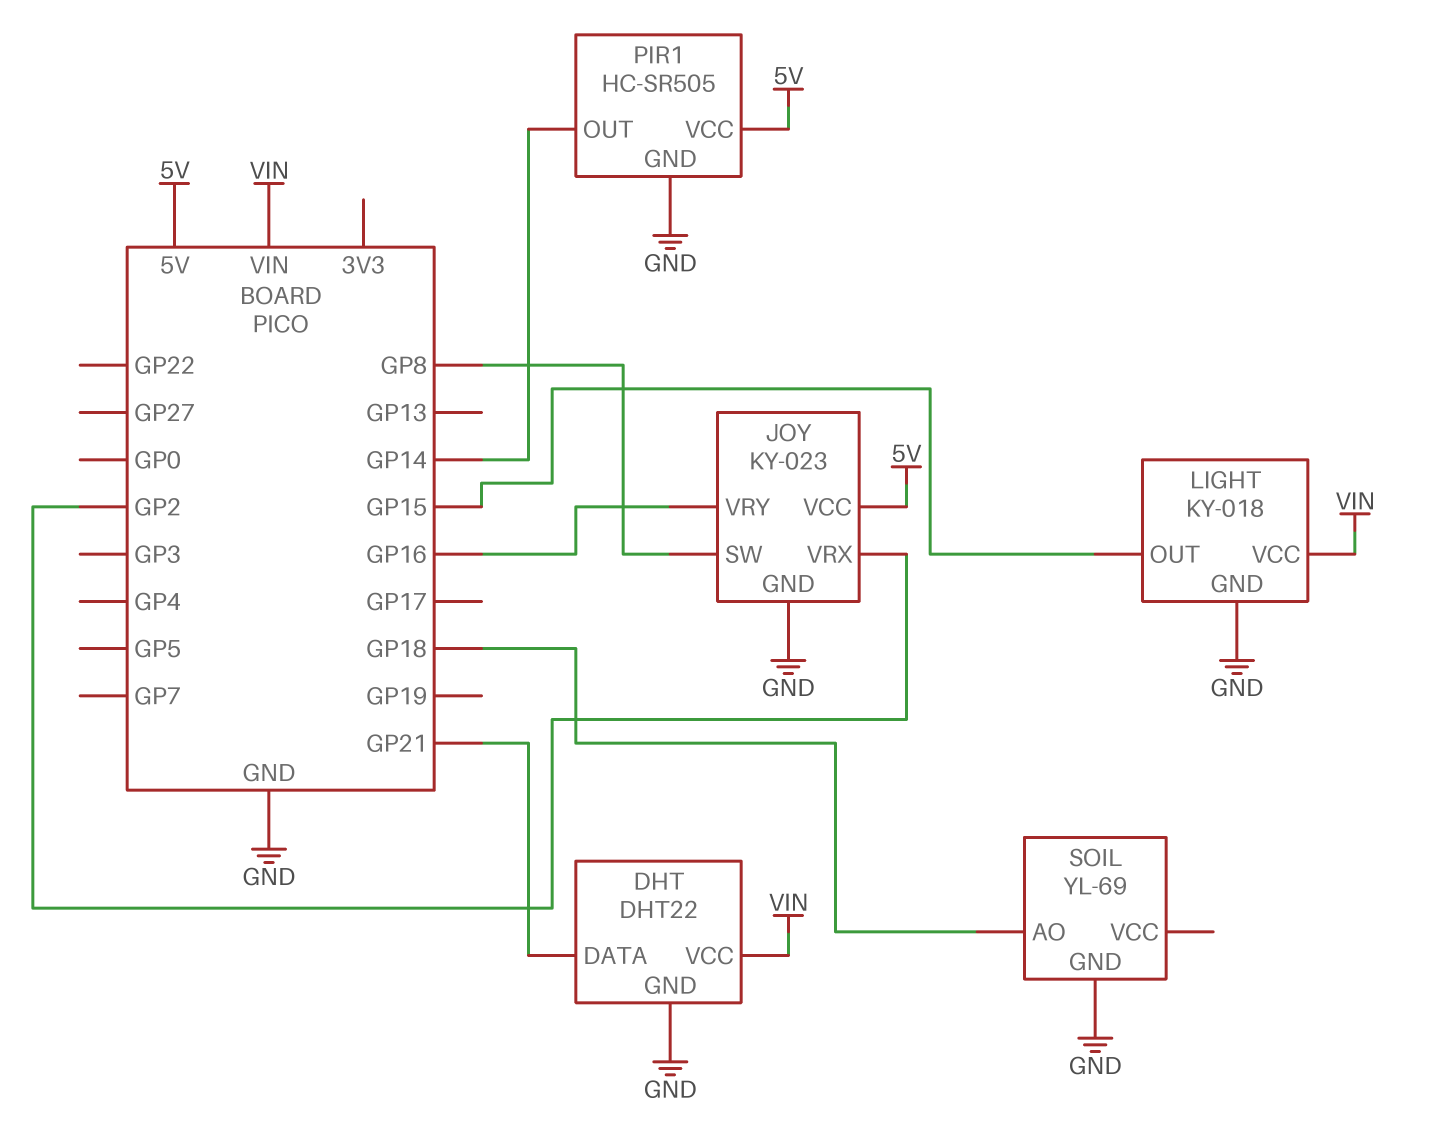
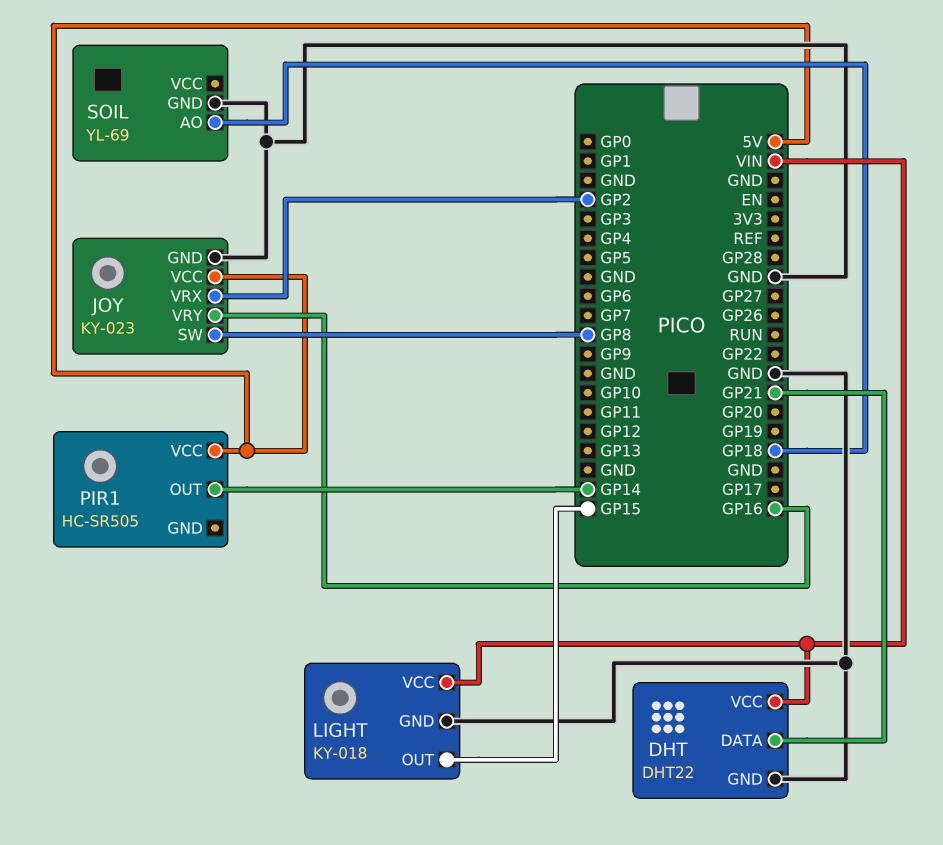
PIR1 pin GND: GND -> none

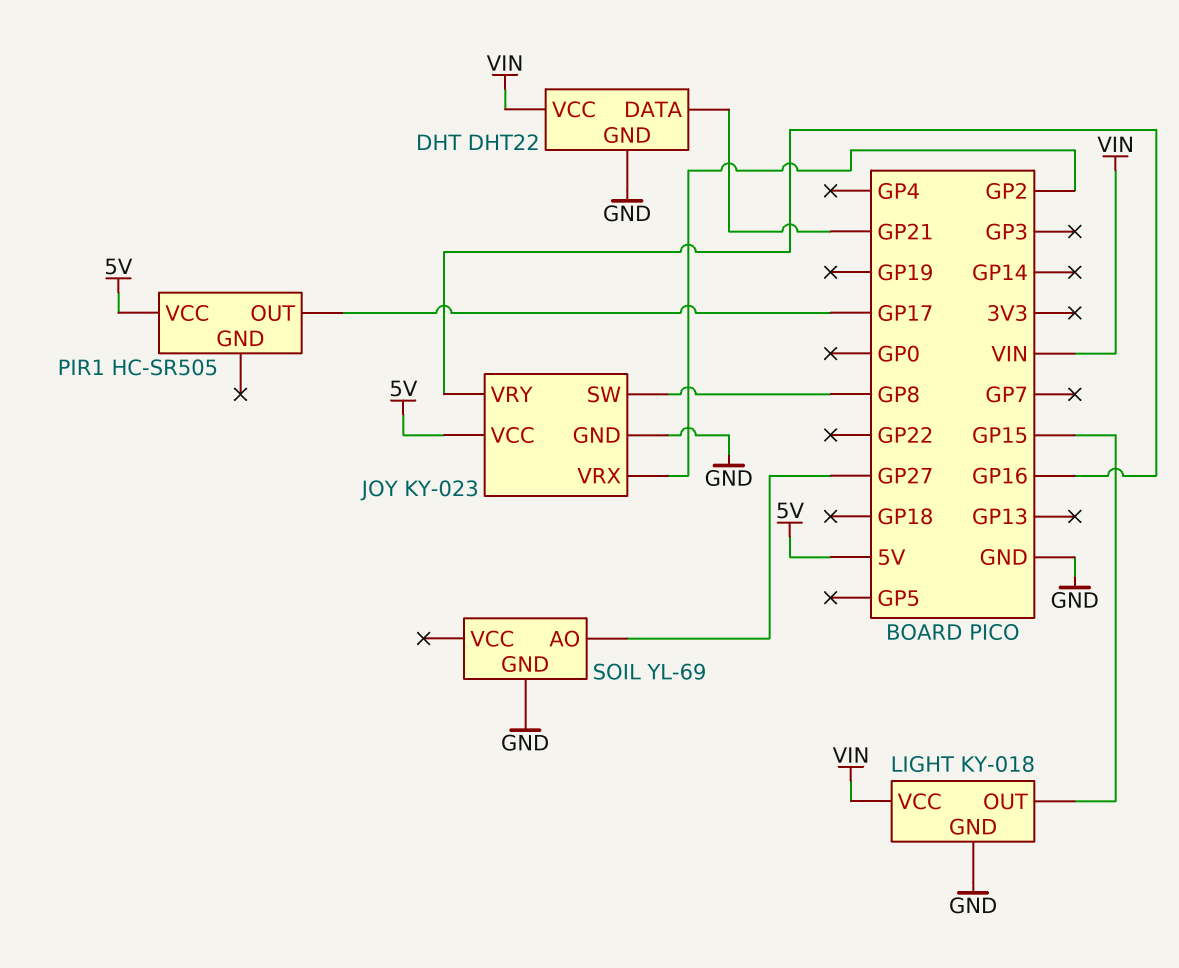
PIR1 pin OUT: GP14 -> GP17
SOIL pin AO: GP18 -> GP27

